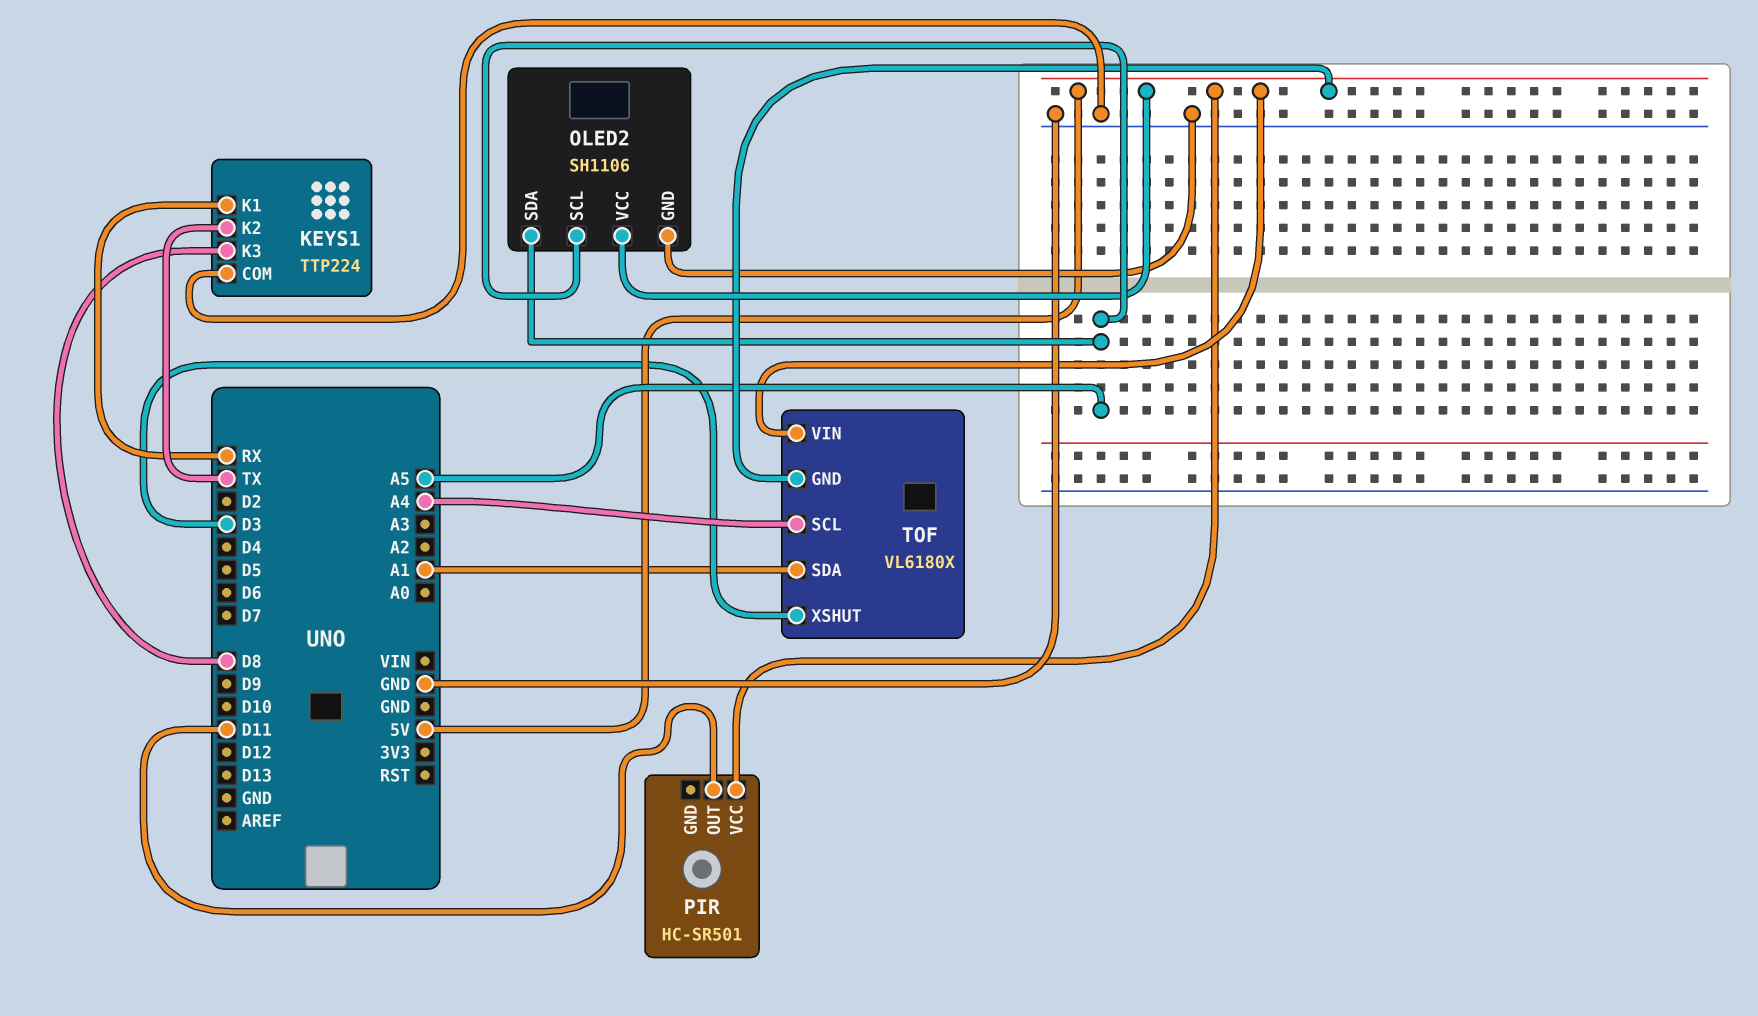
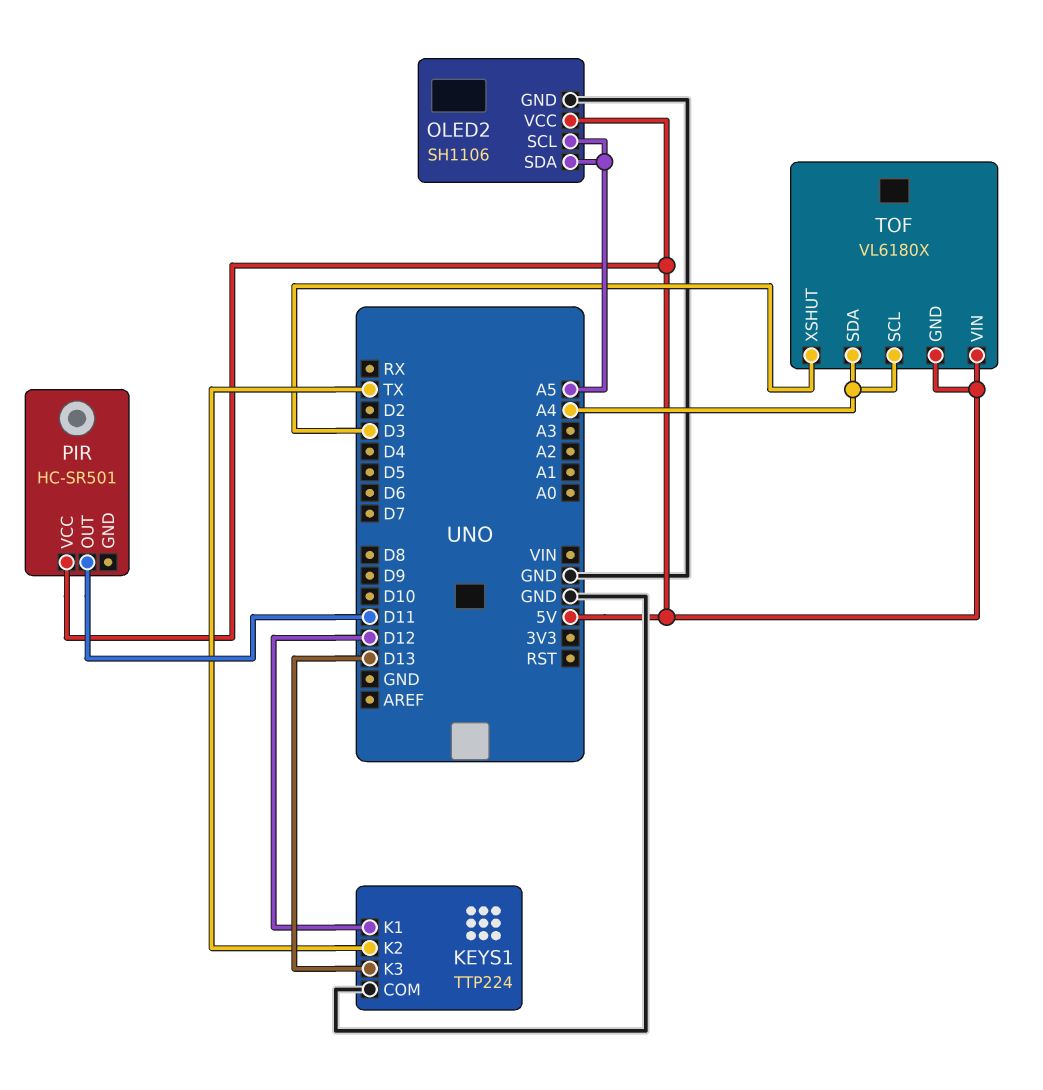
KEYS1 pin K1: RX -> D12
KEYS1 pin K3: D8 -> D13
TOF pin SDA: A1 -> A4

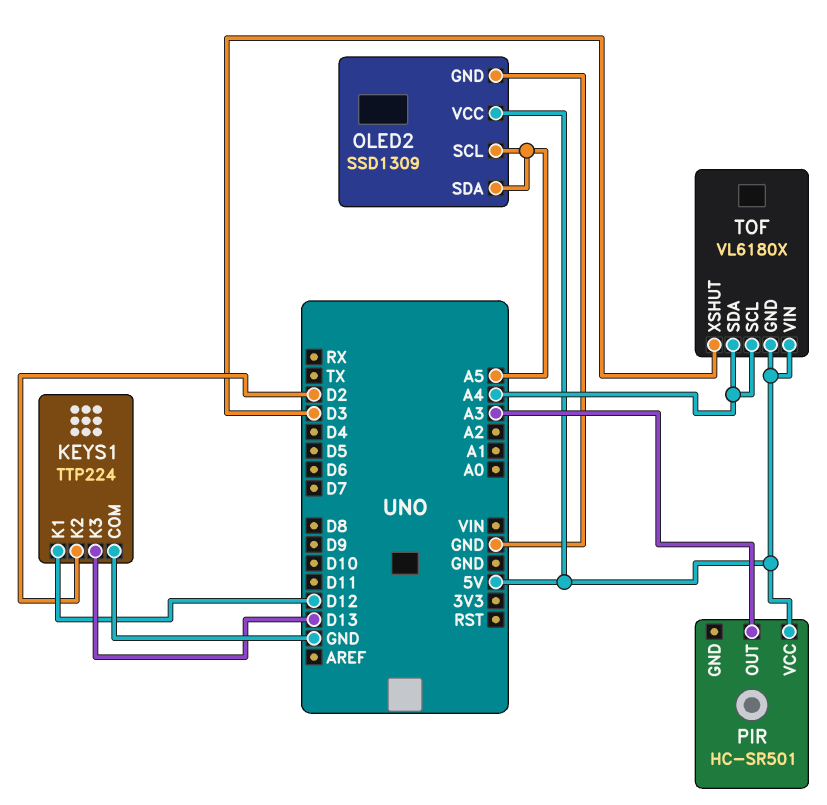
KEYS1 pin K2: TX -> D2
OLED2: SH1106 -> SSD1309
PIR pin OUT: D11 -> A3

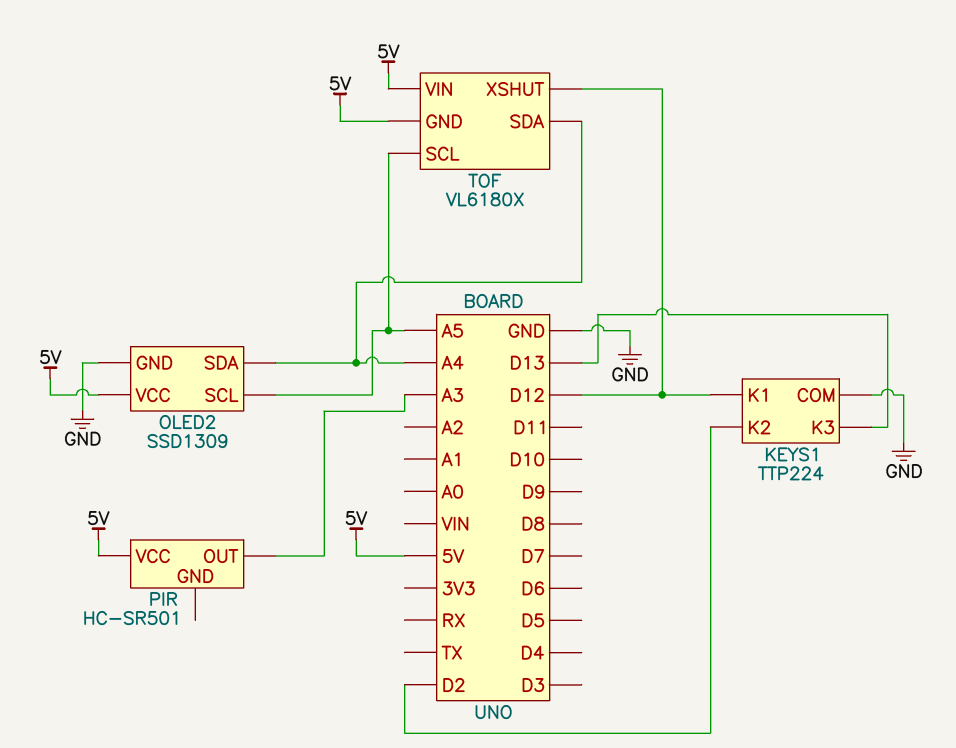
OLED2 pin SDA: A5 -> A4
TOF pin SCL: A4 -> A5
TOF pin XSHUT: D3 -> D12

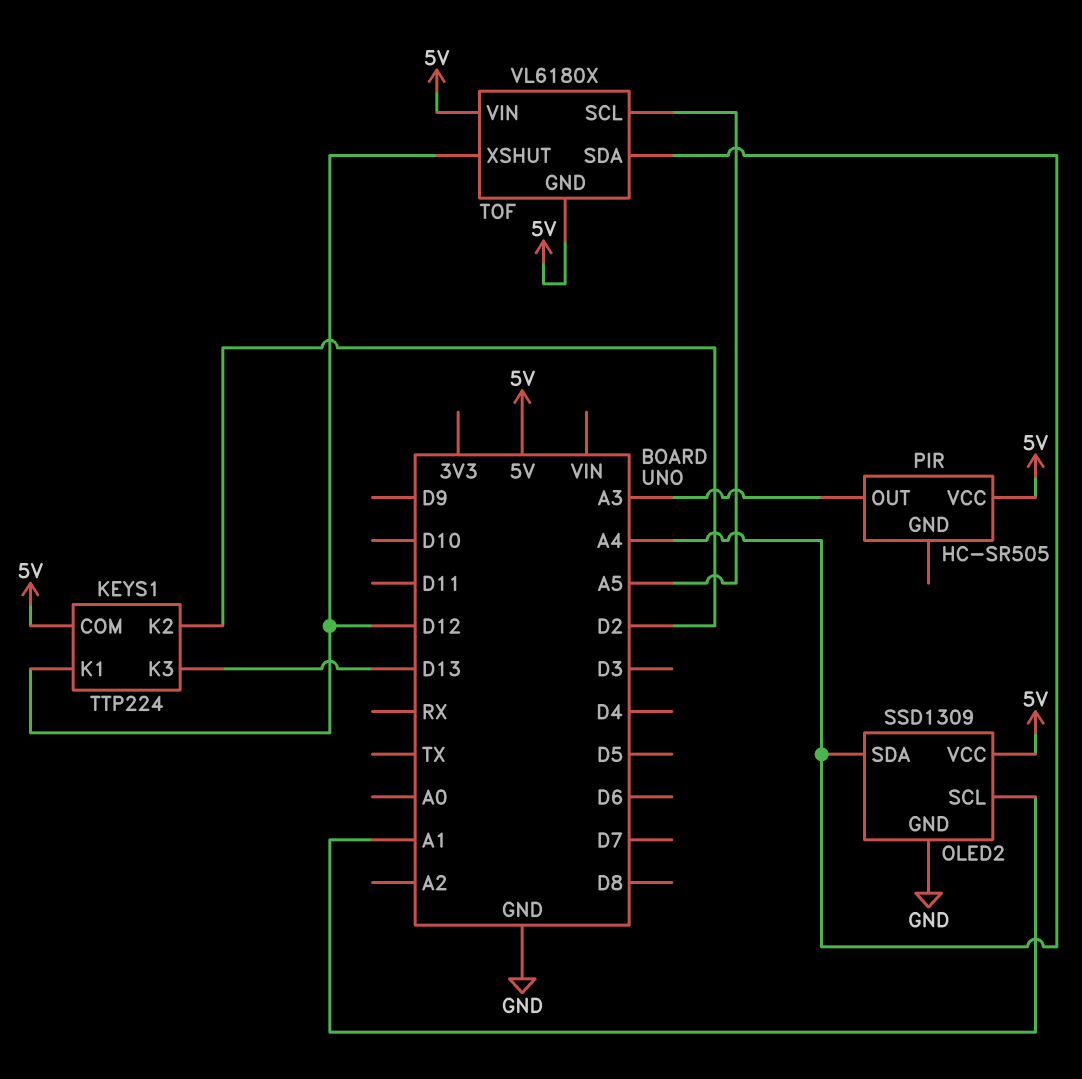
KEYS1 pin COM: GND -> 5V
OLED2 pin SCL: A5 -> A1
PIR: HC-SR501 -> HC-SR505

